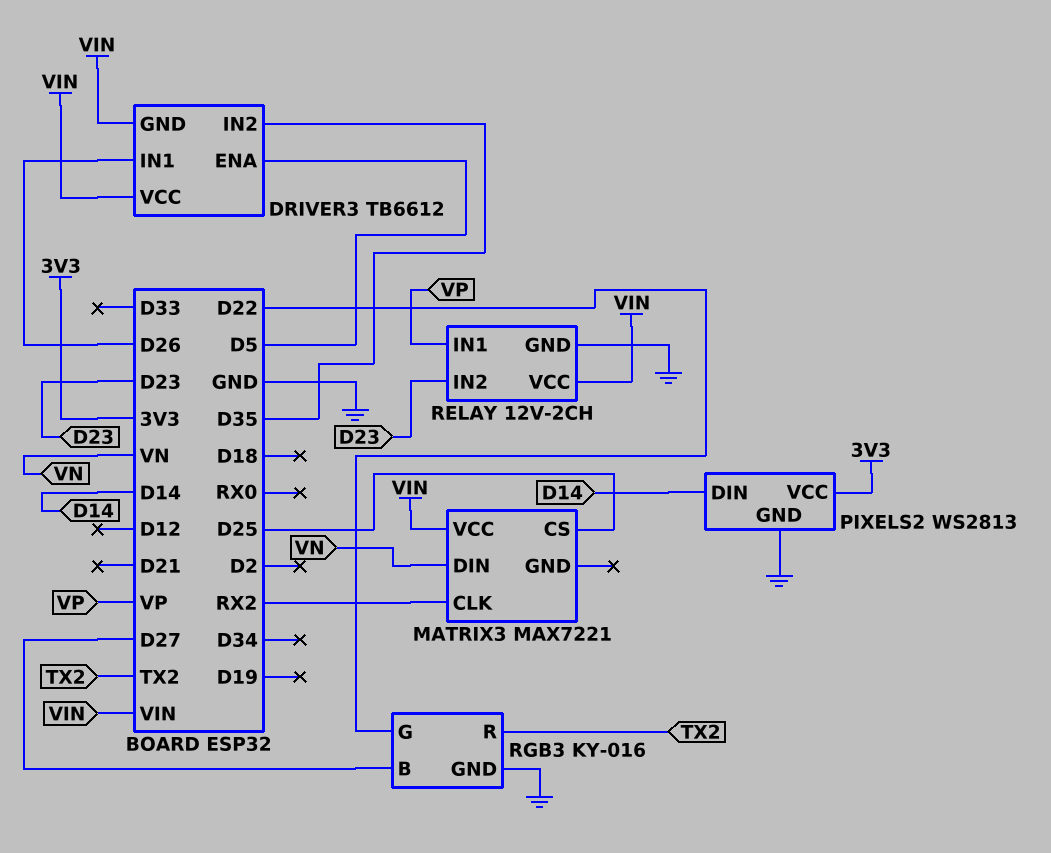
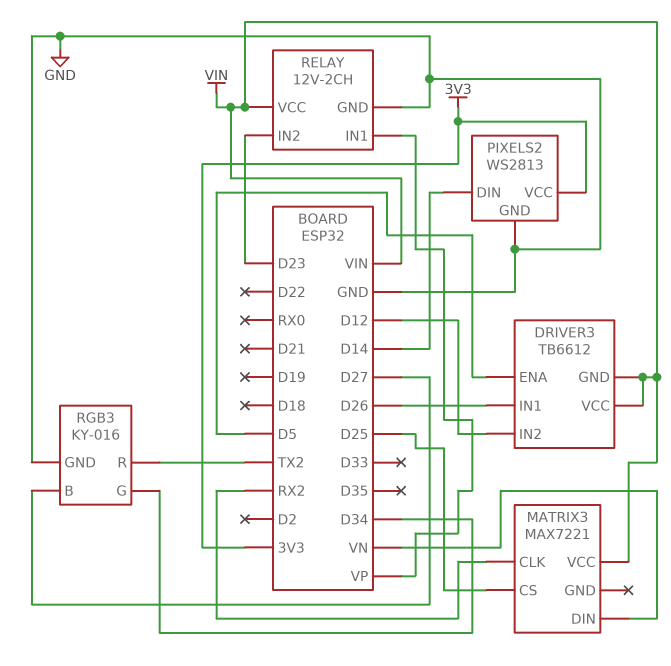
DRIVER3 pin IN2: D35 -> D12
RGB3 pin G: D22 -> D34

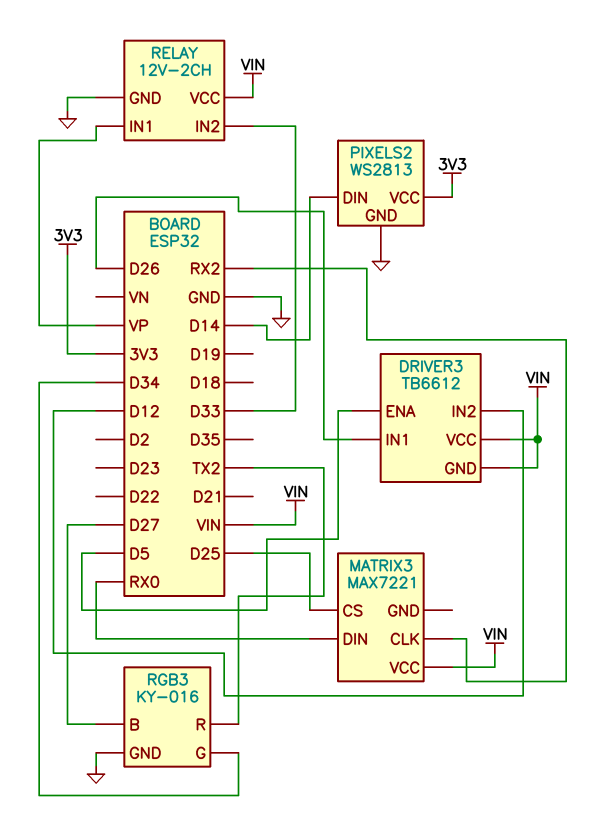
MATRIX3 pin DIN: VN -> RX0
RELAY pin IN2: D23 -> D33

